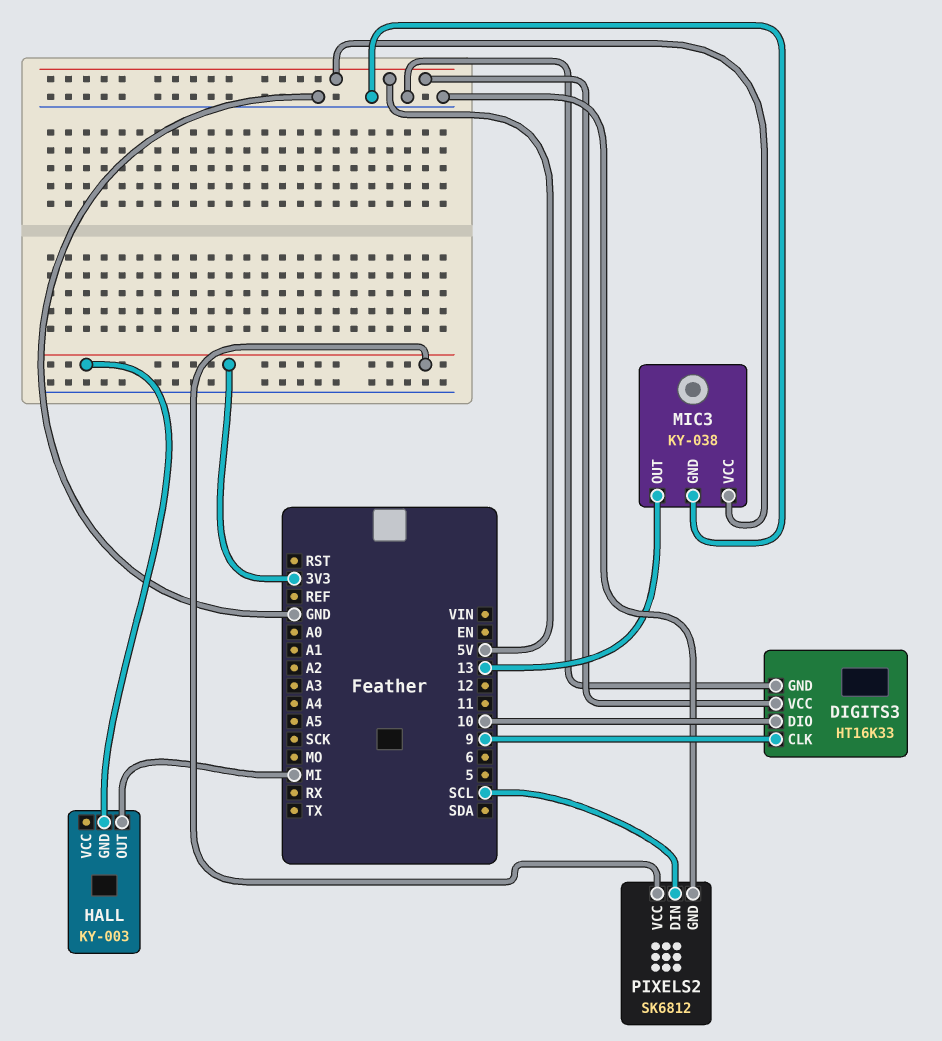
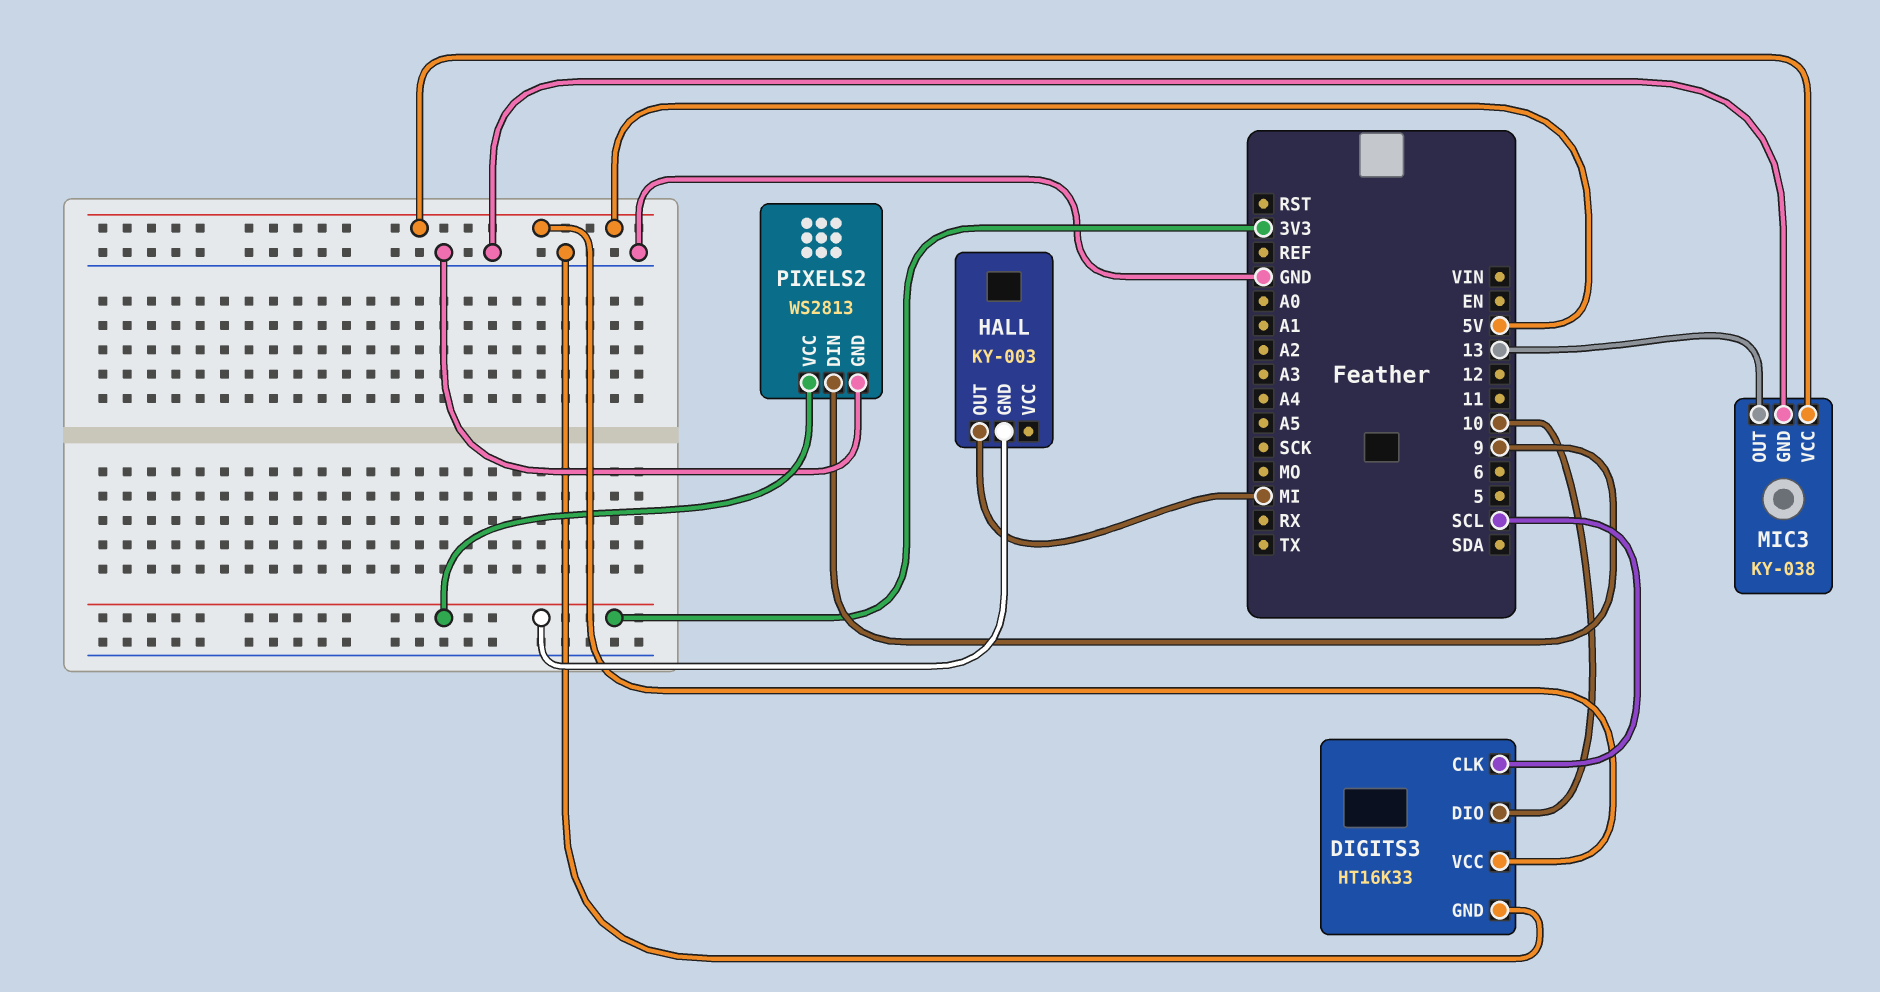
DIGITS3 pin CLK: 9 -> SCL
PIXELS2: SK6812 -> WS2813
PIXELS2 pin DIN: SCL -> 9

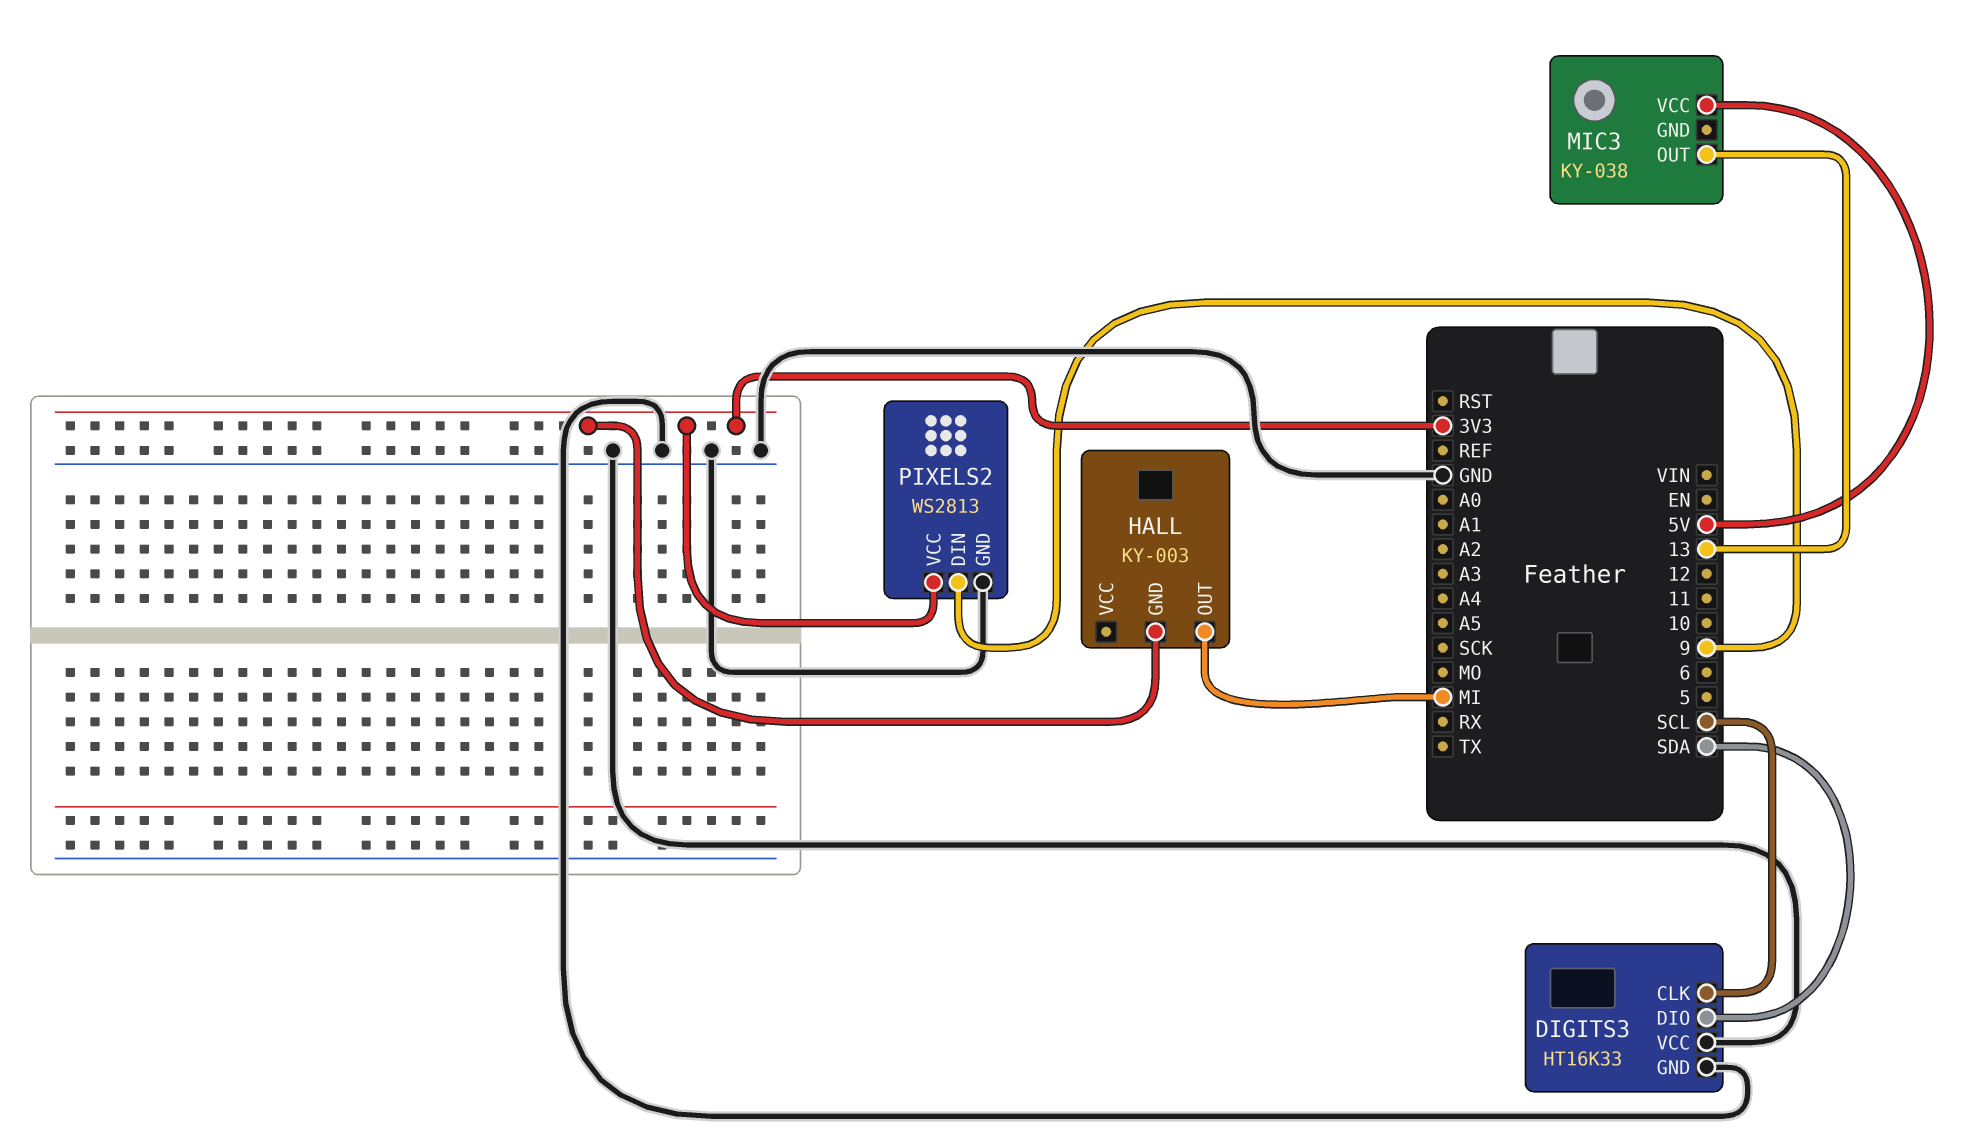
DIGITS3 pin DIO: 10 -> SDA
DIGITS3 pin VCC: 5V -> GND
MIC3 pin GND: GND -> none

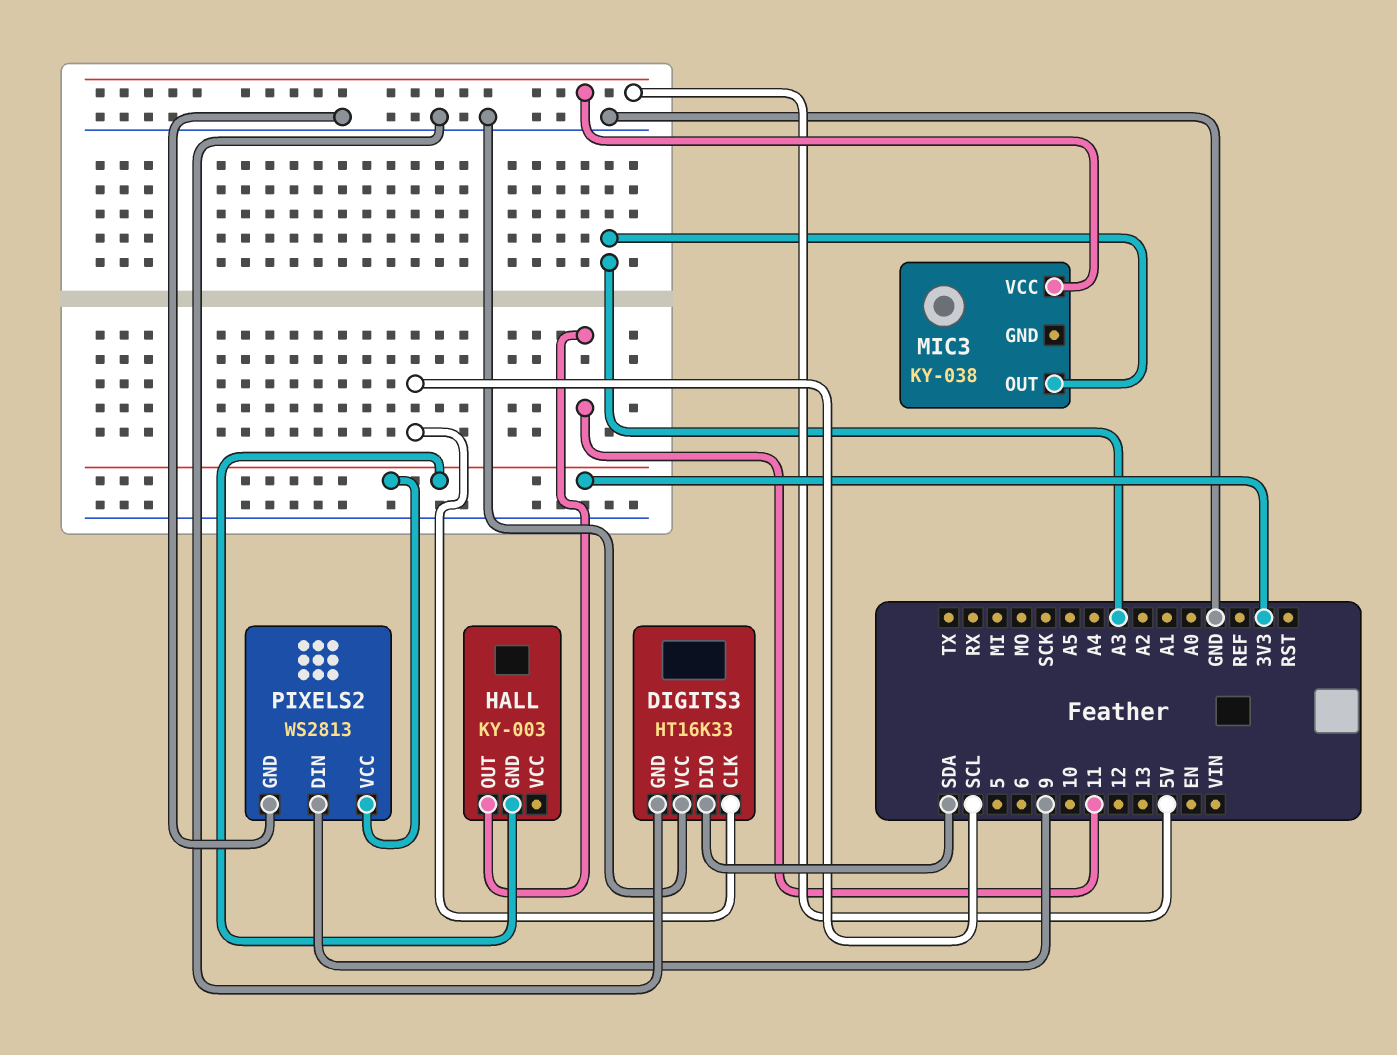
HALL pin OUT: MI -> 11
MIC3 pin OUT: 13 -> A3

